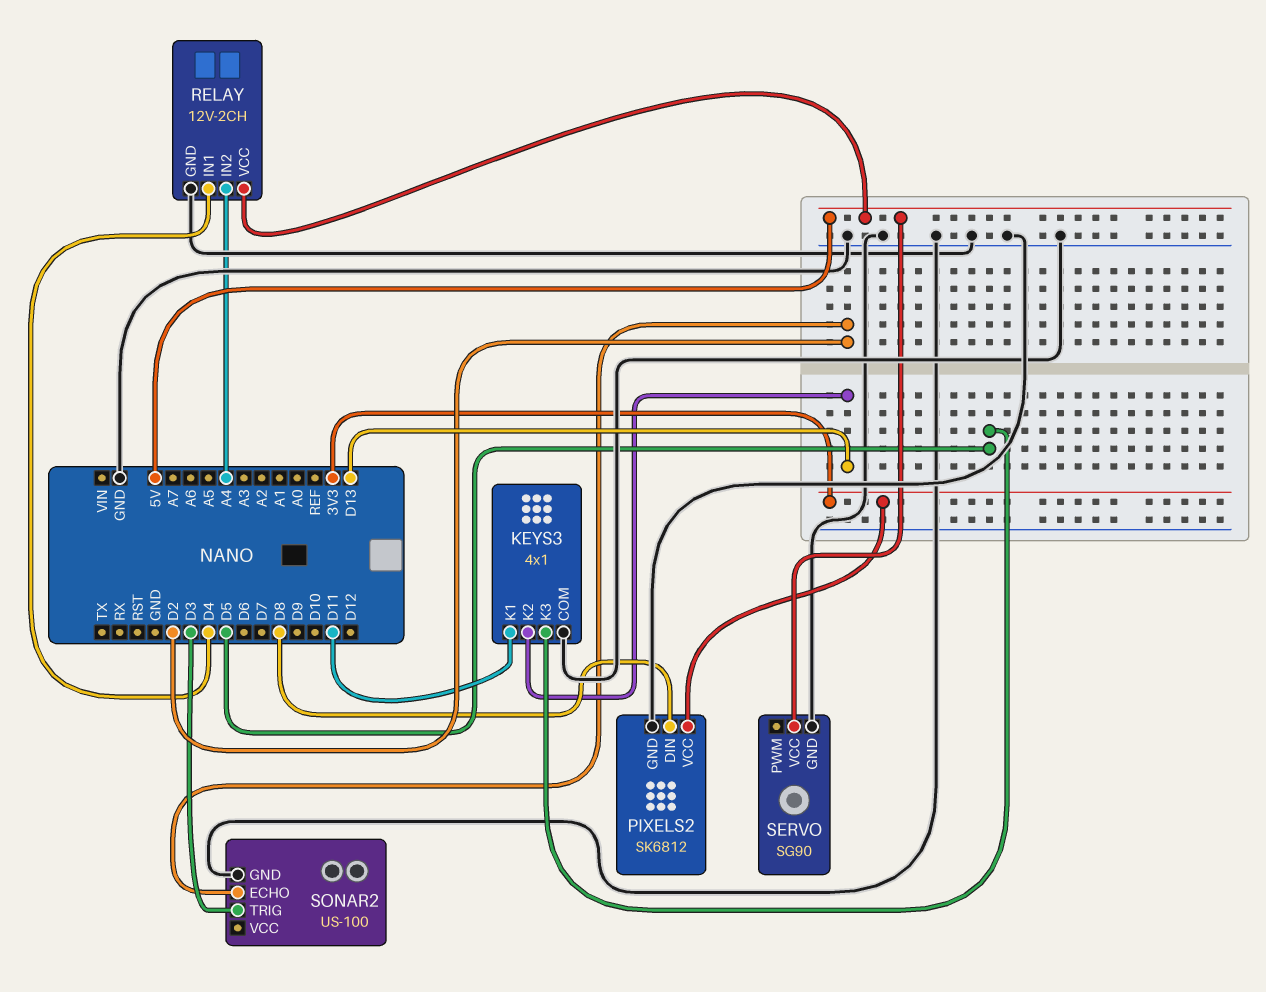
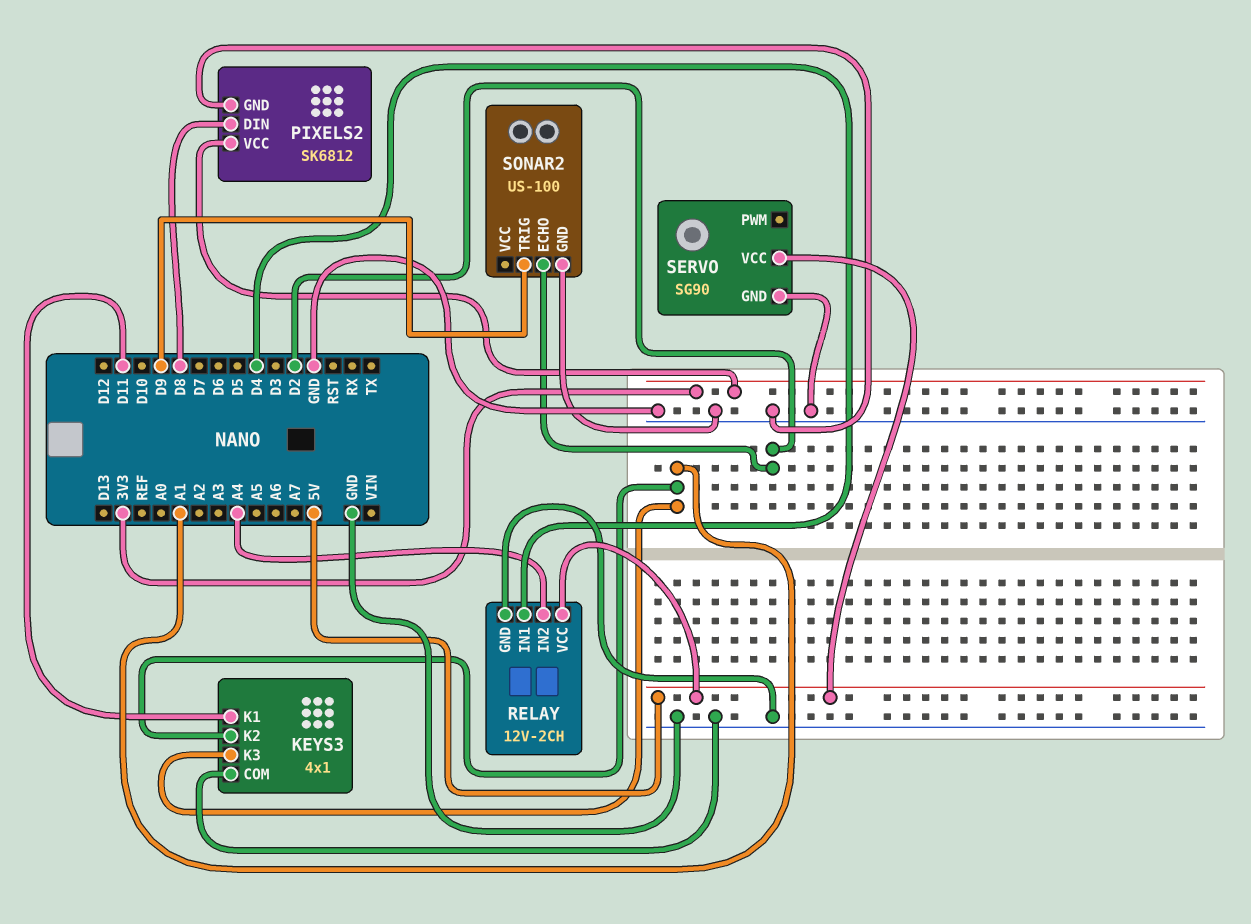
KEYS3 pin K2: D13 -> A1
KEYS3 pin K3: D5 -> A1
SONAR2 pin TRIG: D3 -> D9

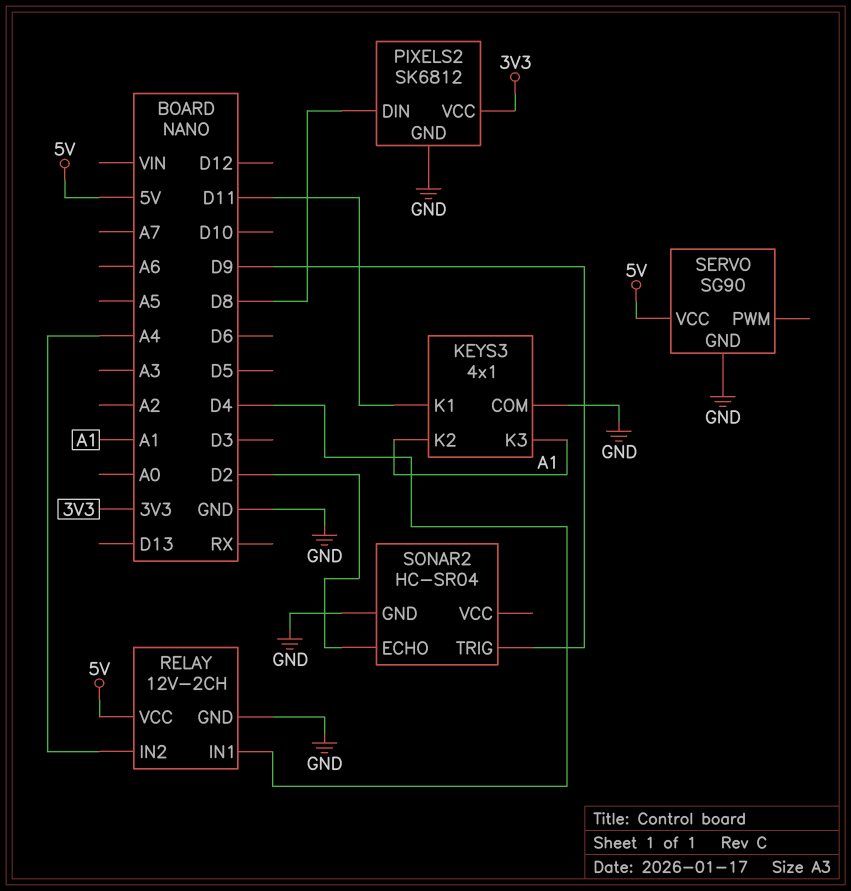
SONAR2: US-100 -> HC-SR04

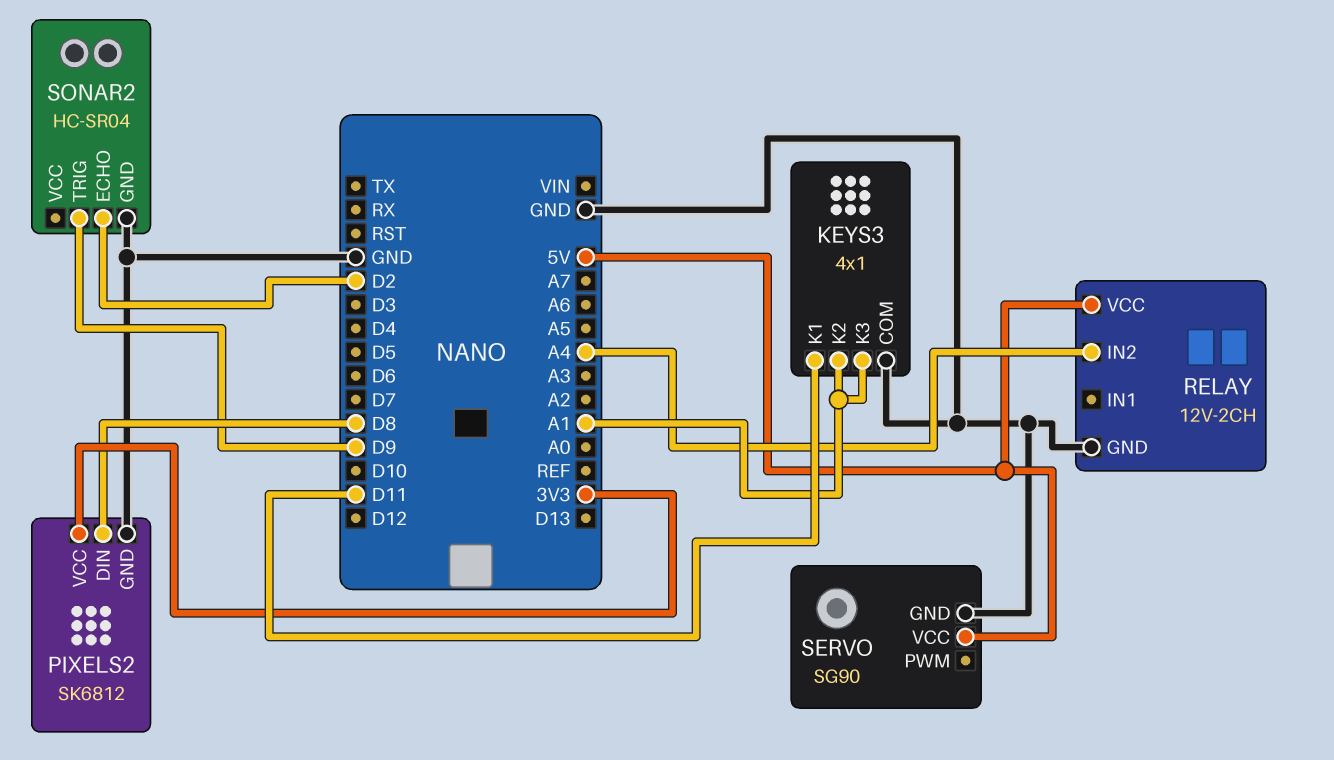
RELAY pin IN1: D4 -> none

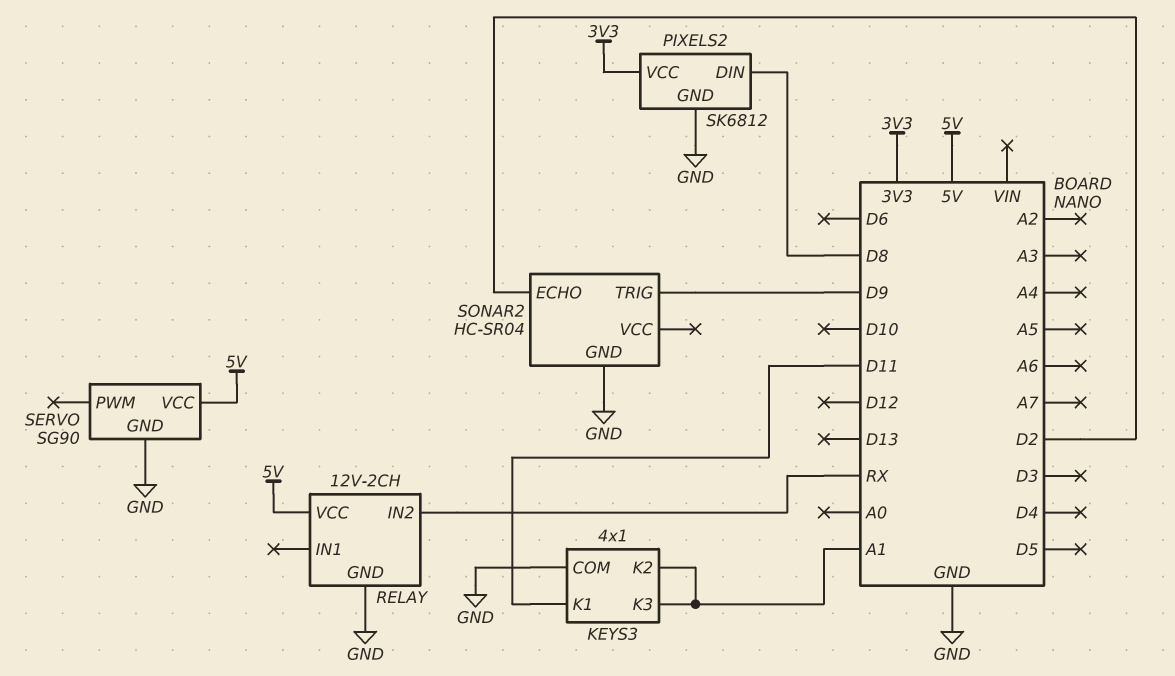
RELAY pin IN2: A4 -> RX

